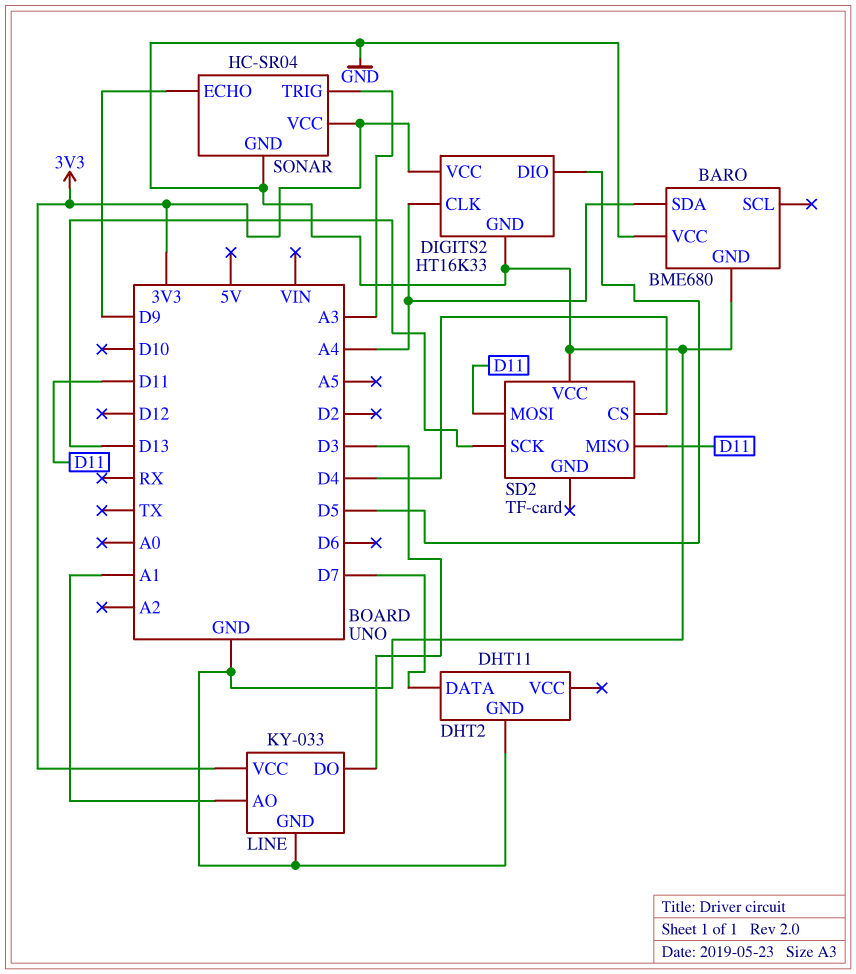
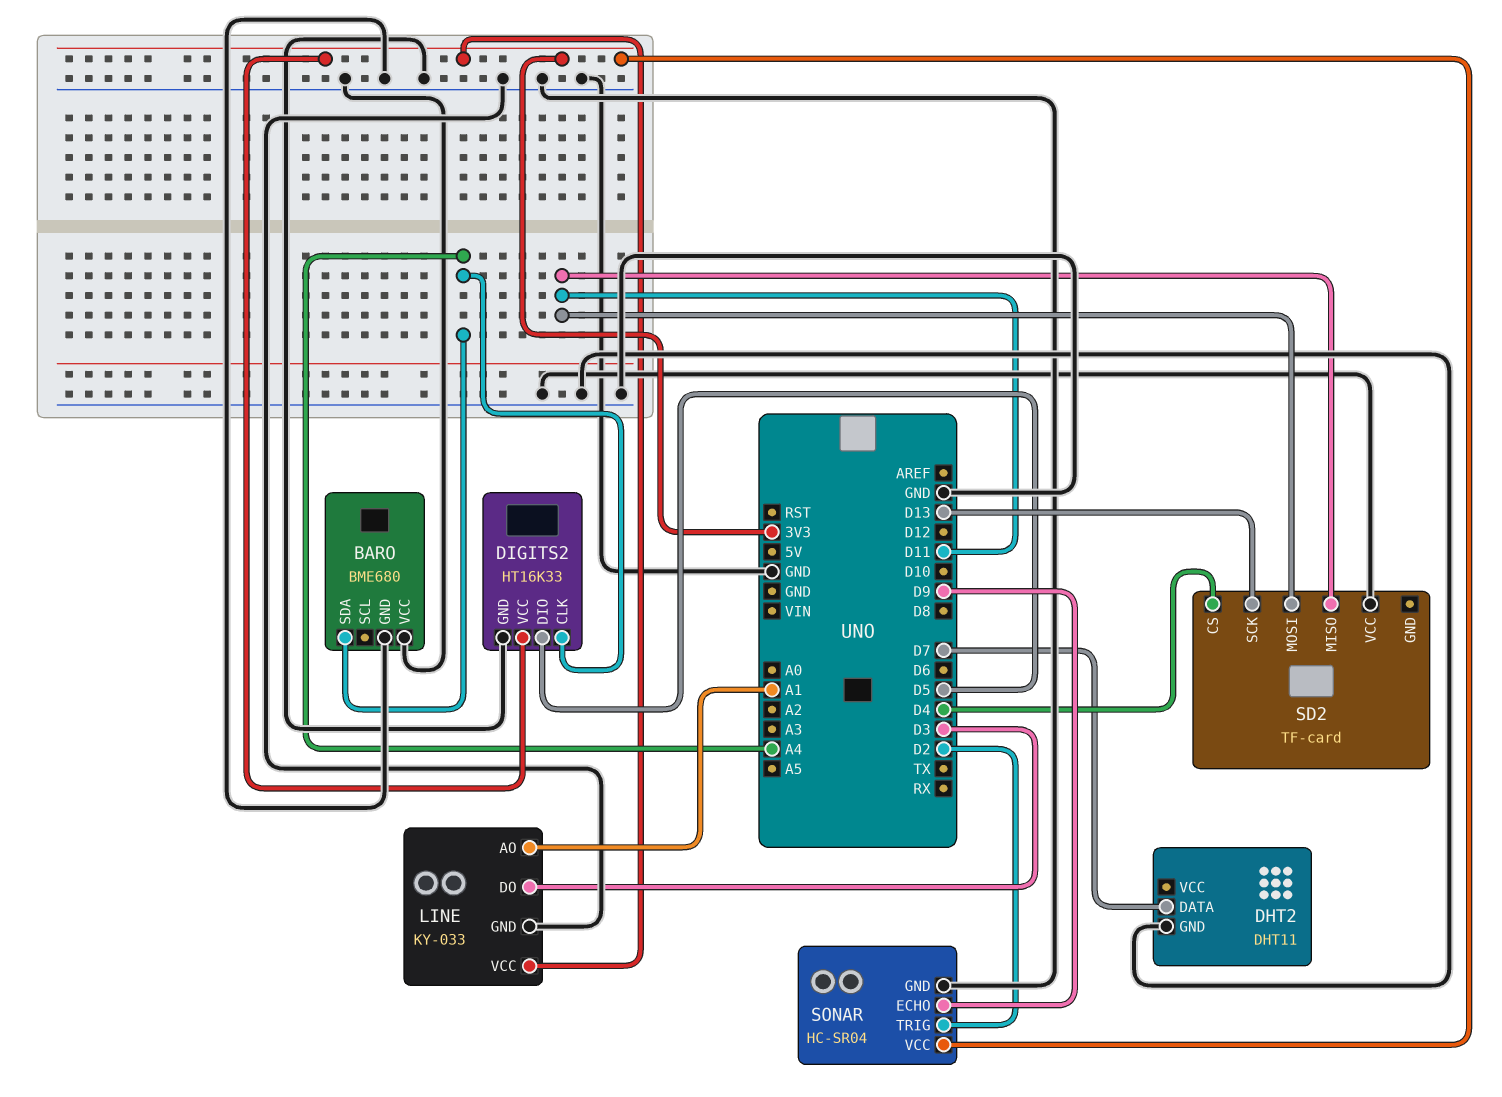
SONAR pin TRIG: A3 -> D2

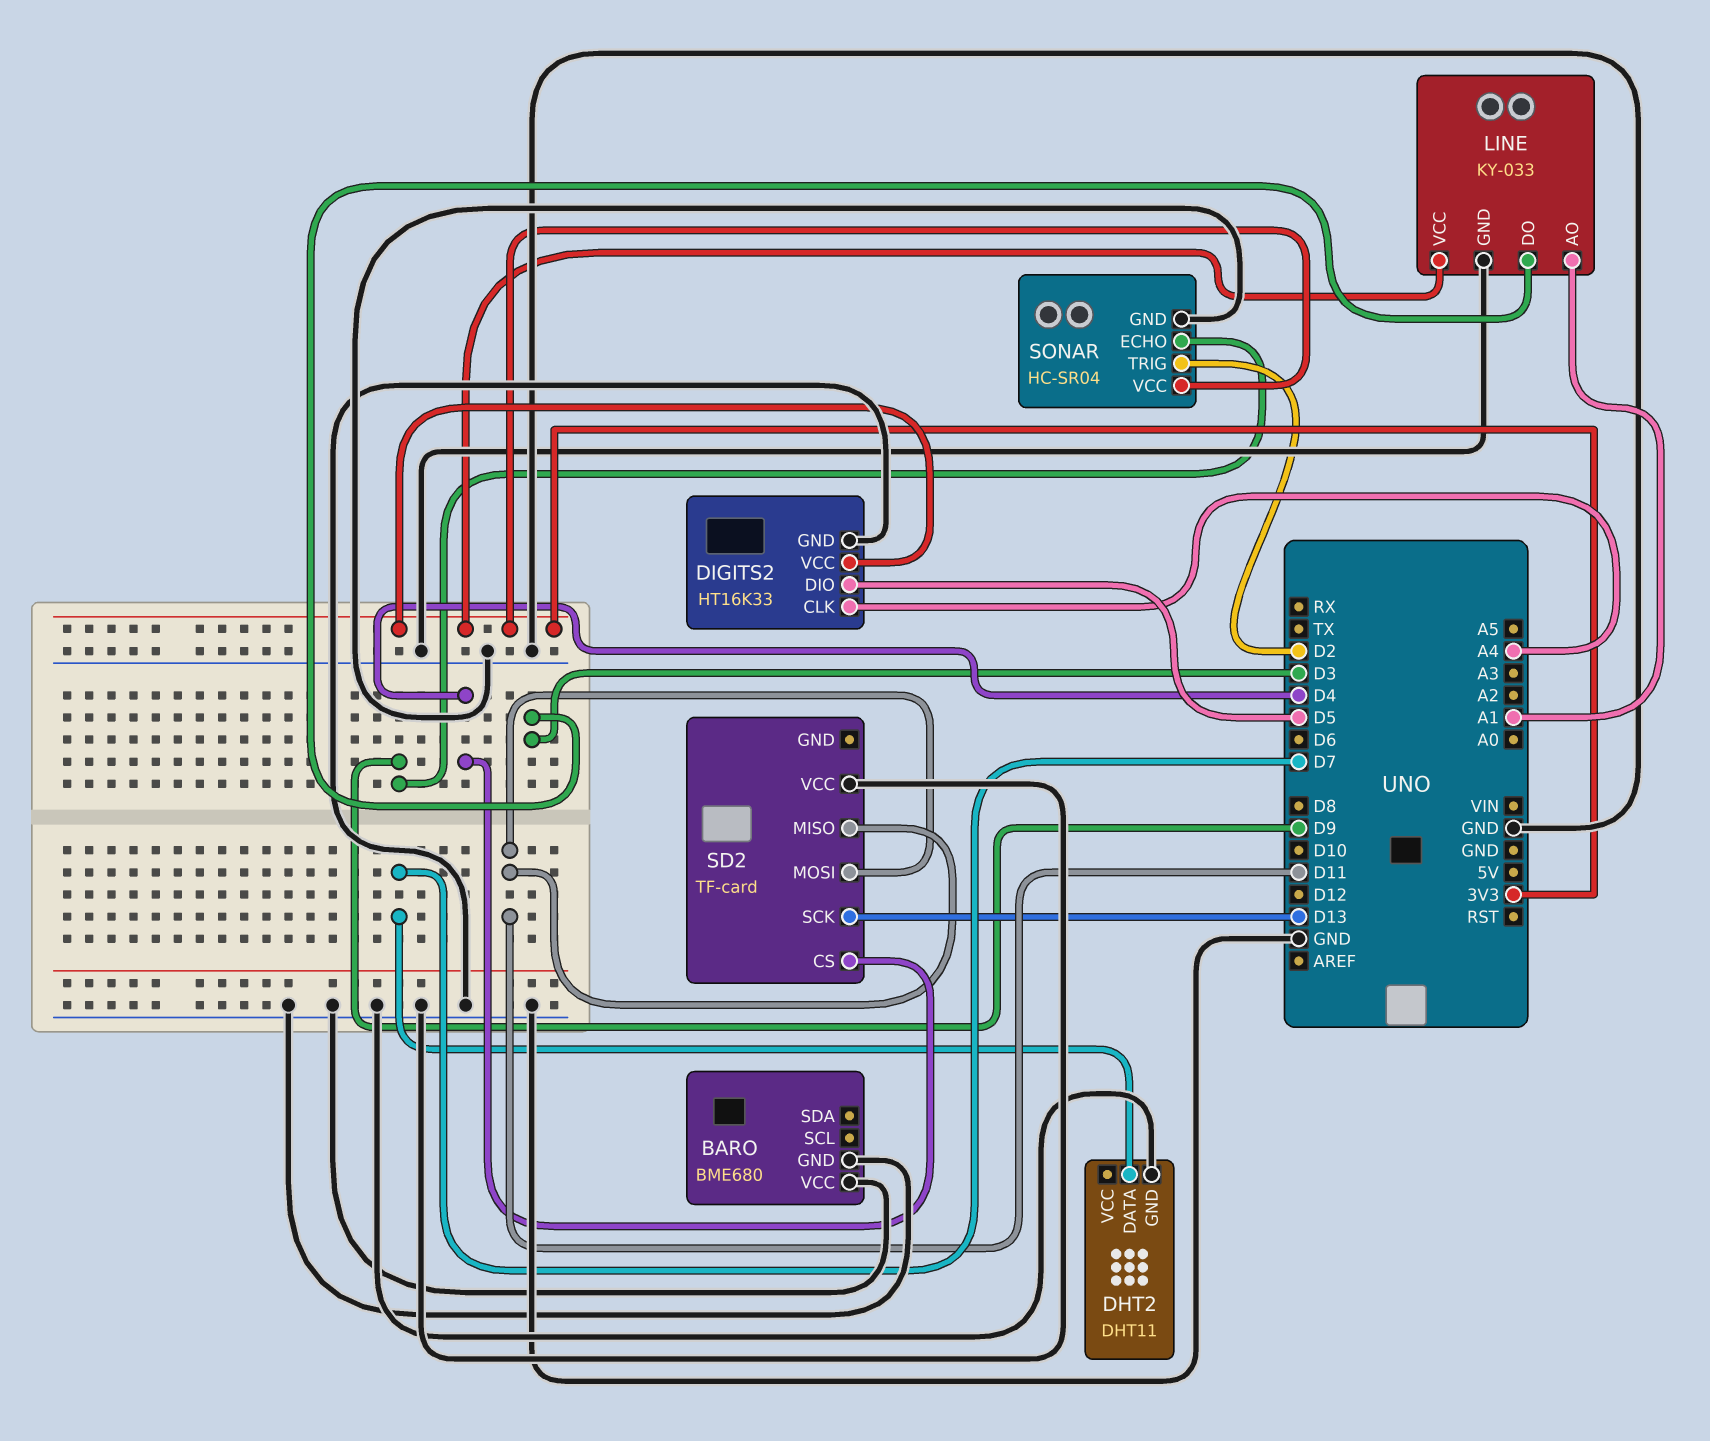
BARO pin SDA: A4 -> none

